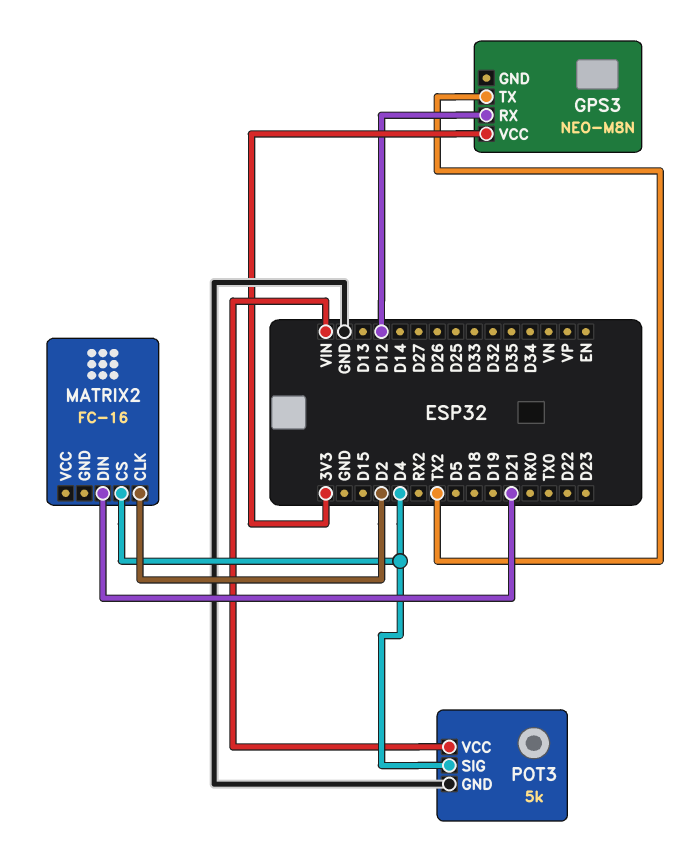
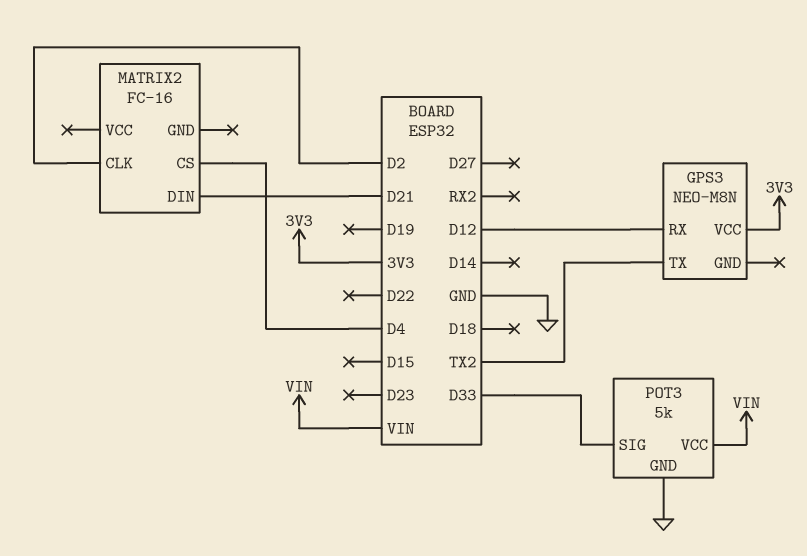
POT3 pin SIG: D4 -> D33

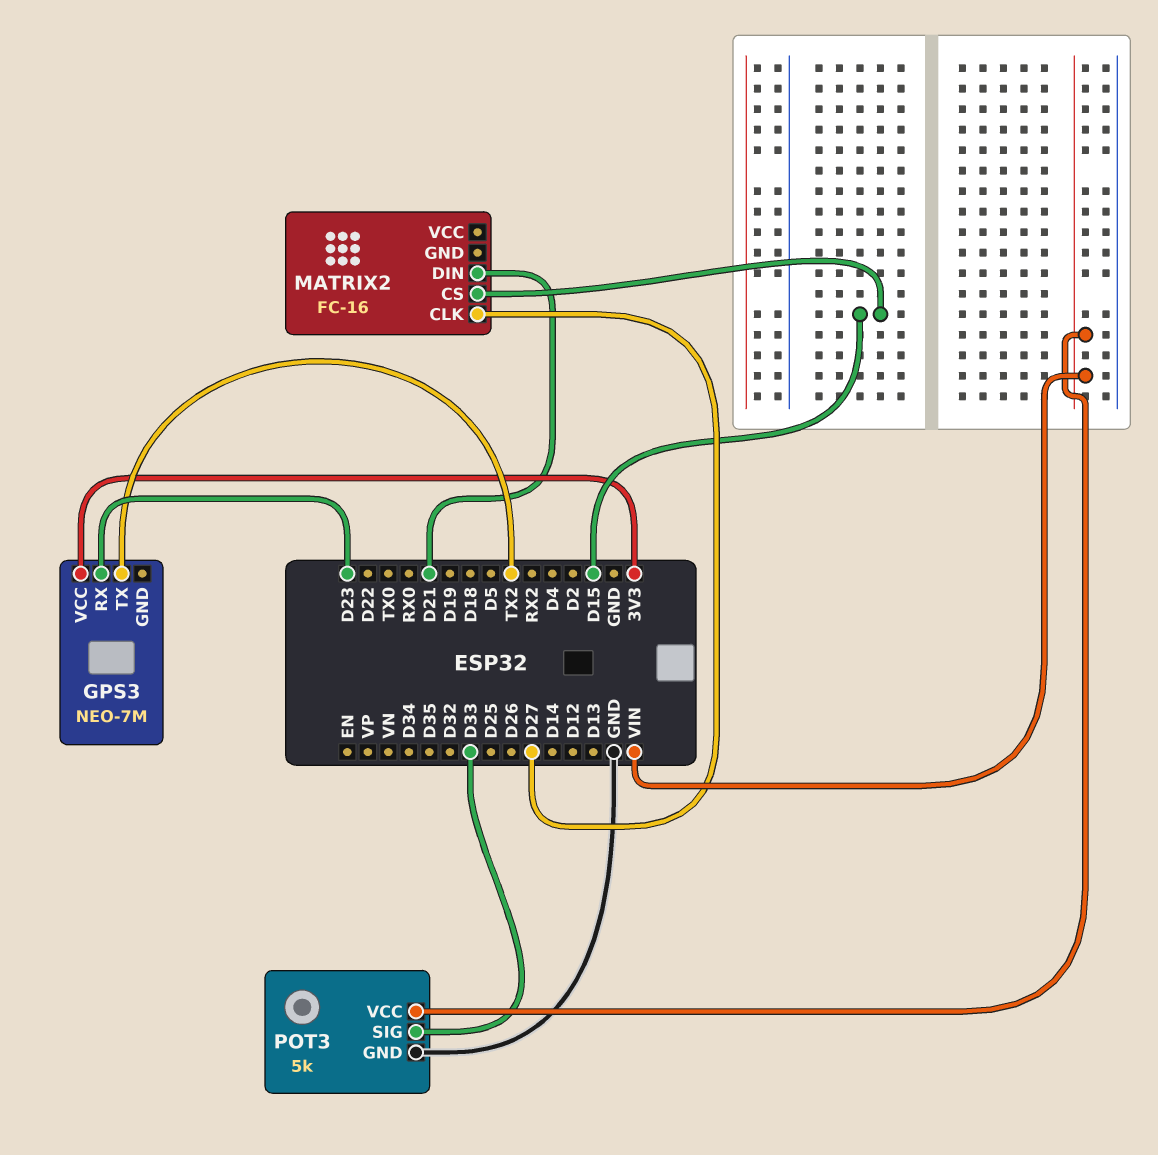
GPS3: NEO-M8N -> NEO-7M
GPS3 pin RX: D12 -> D23
MATRIX2 pin CLK: D2 -> D27
MATRIX2 pin CS: D4 -> D15

